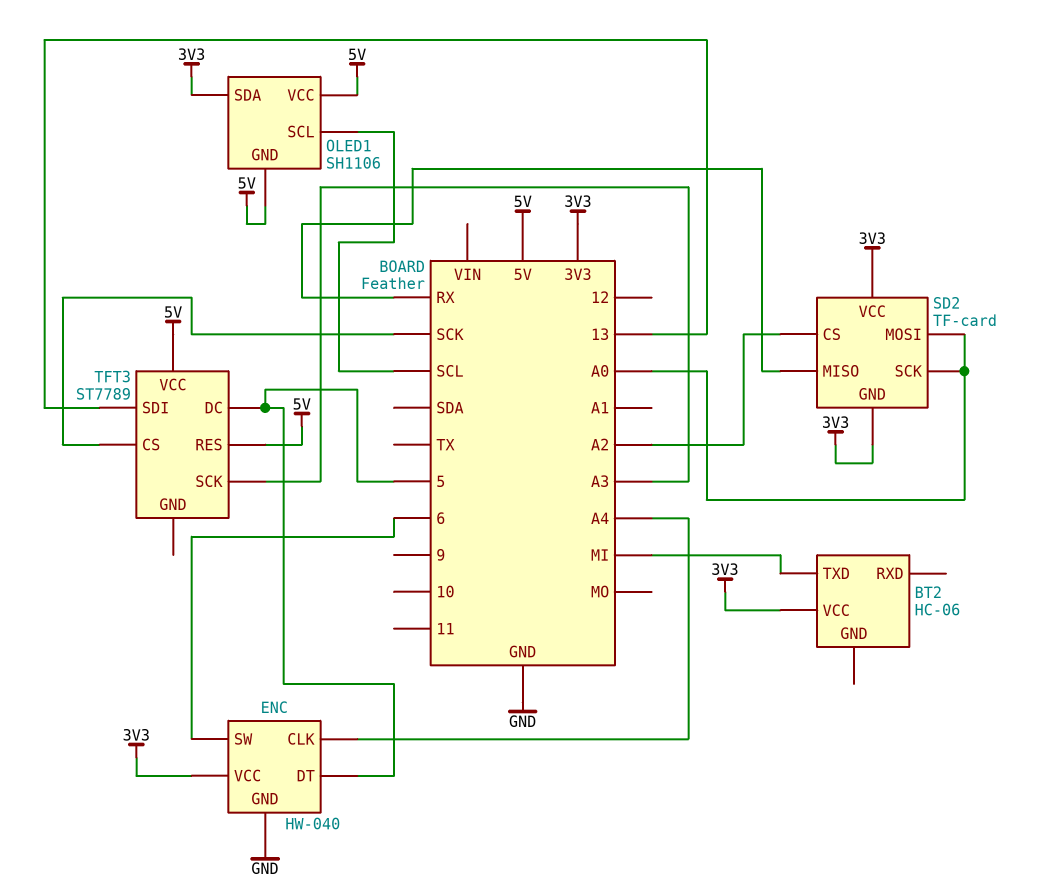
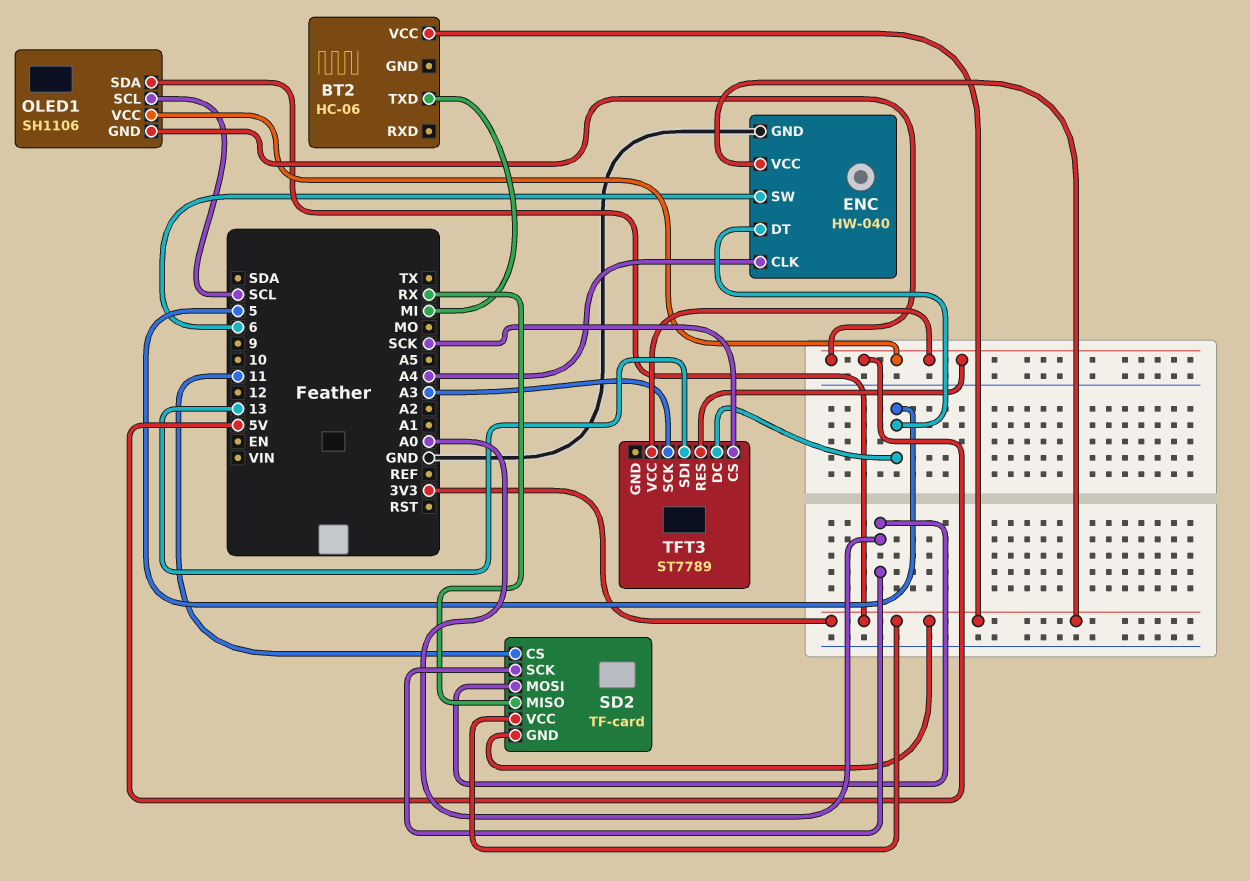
SD2 pin CS: A2 -> 11

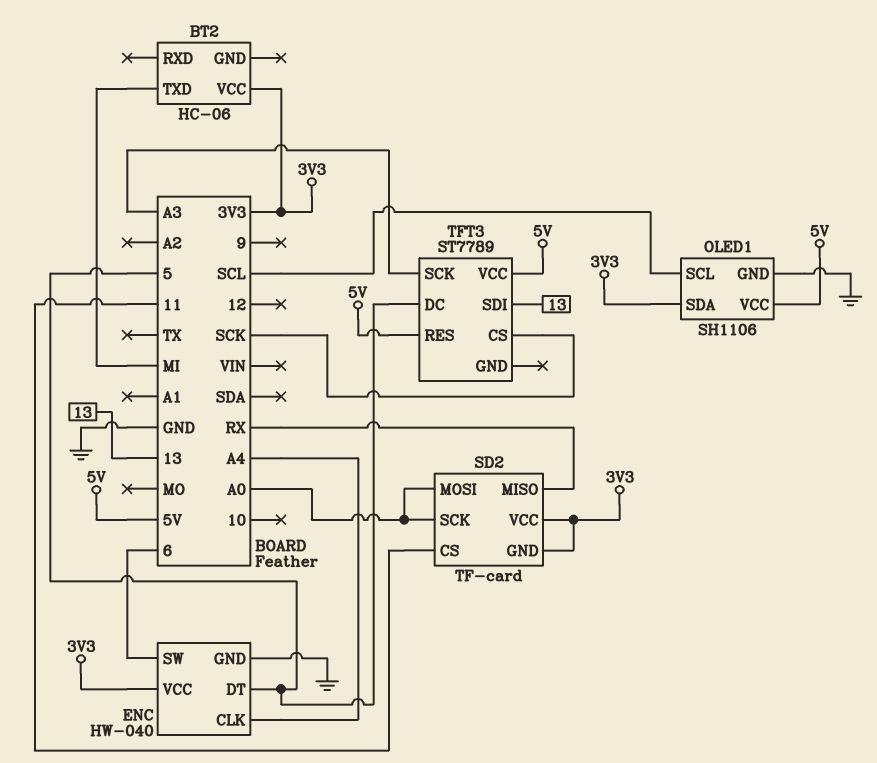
OLED1 pin GND: 5V -> GND

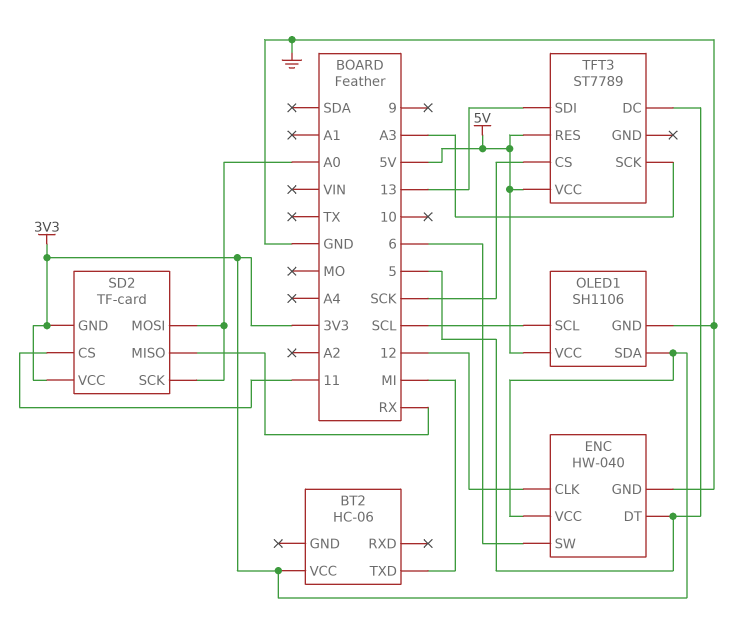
ENC pin CLK: A4 -> 12

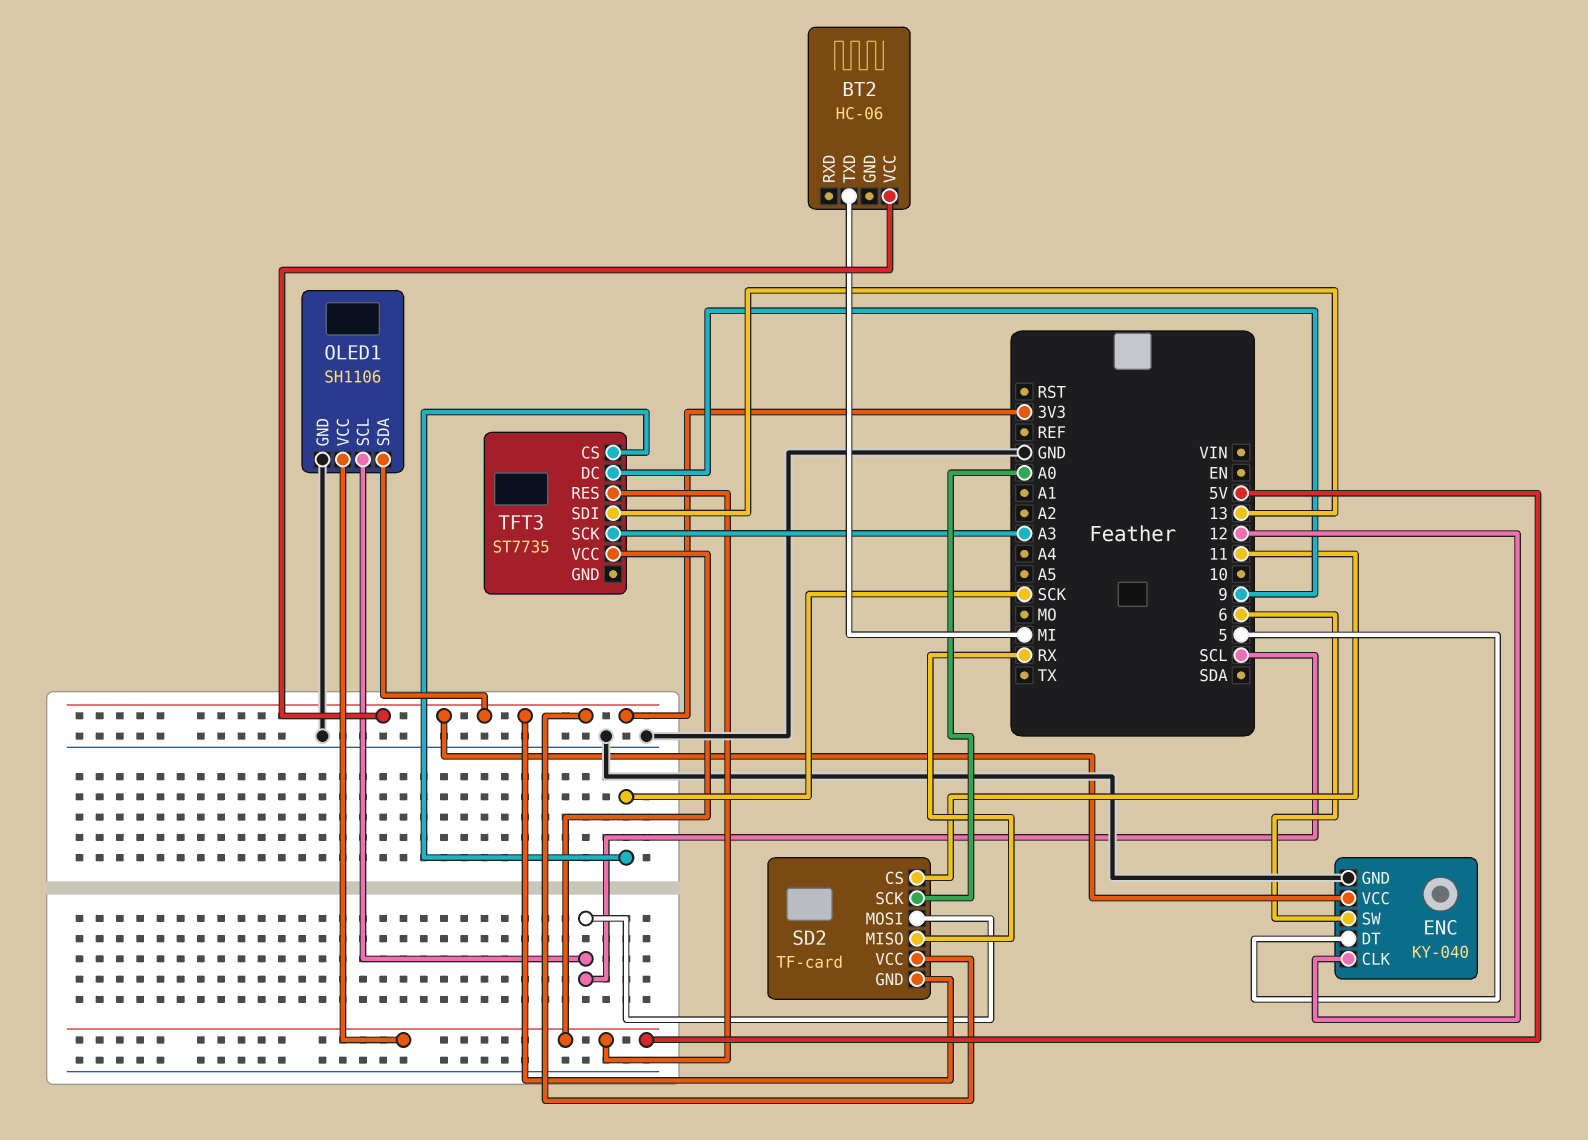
ENC: HW-040 -> KY-040
SD2 pin MOSI: A0 -> SCL
TFT3: ST7789 -> ST7735
TFT3 pin DC: 5 -> 9

